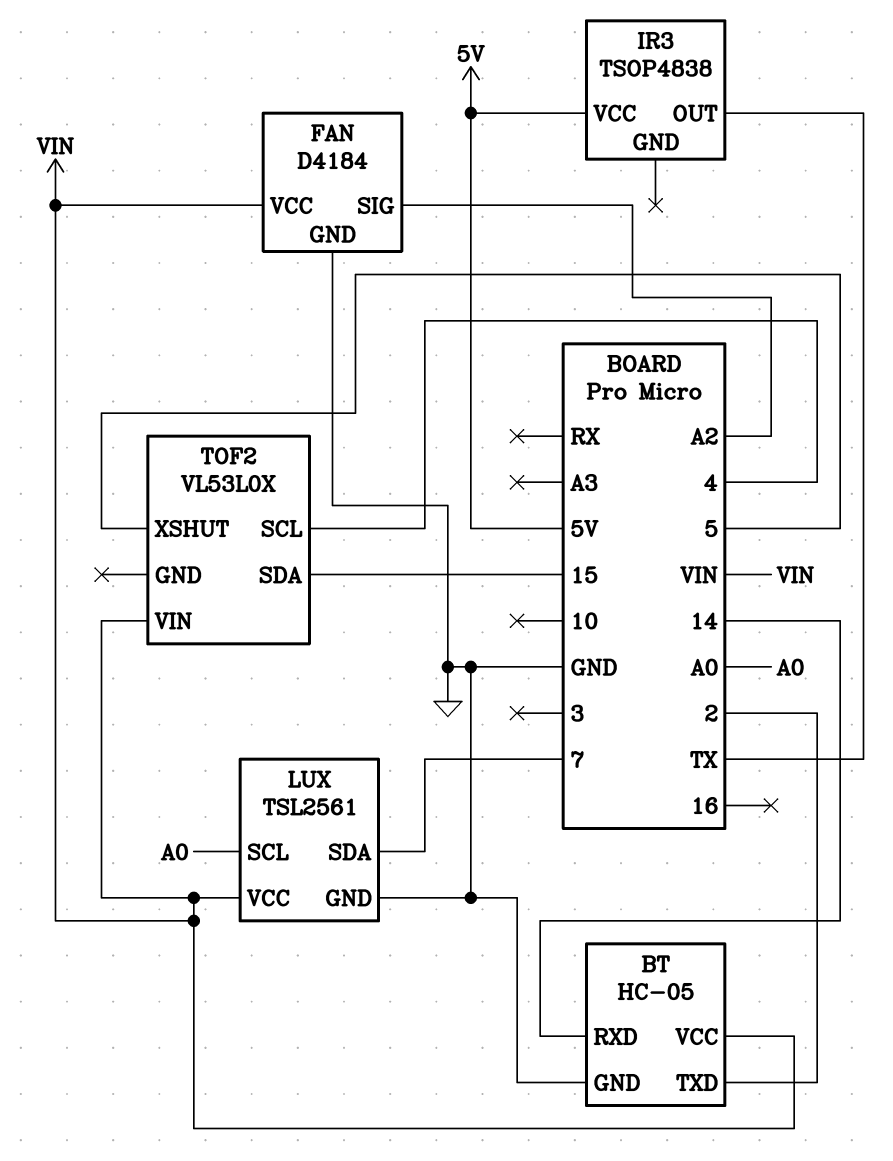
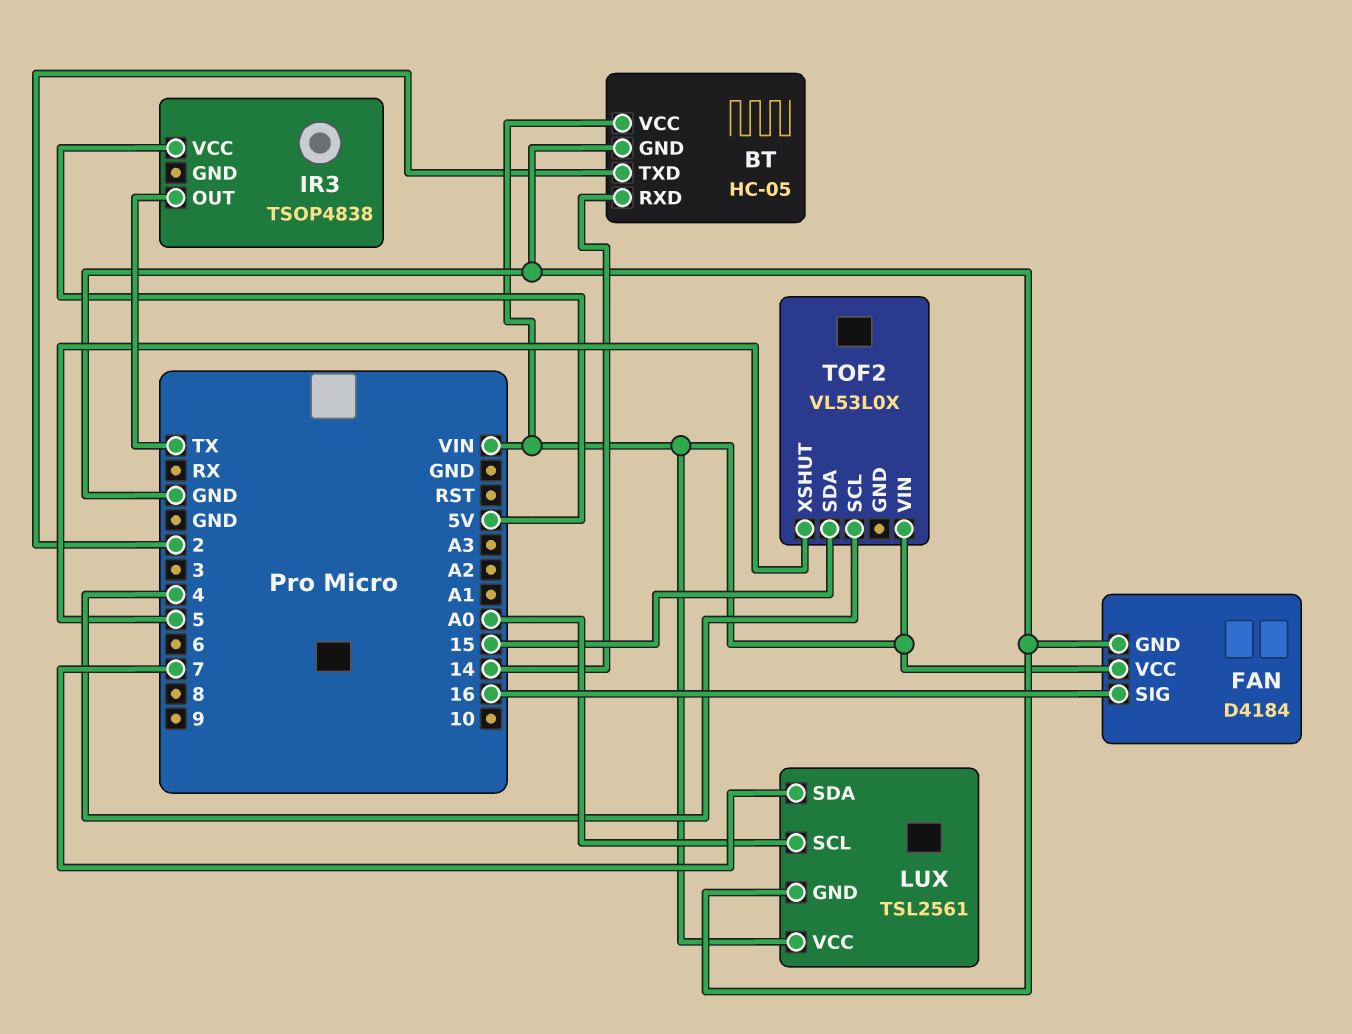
FAN pin SIG: A2 -> 16

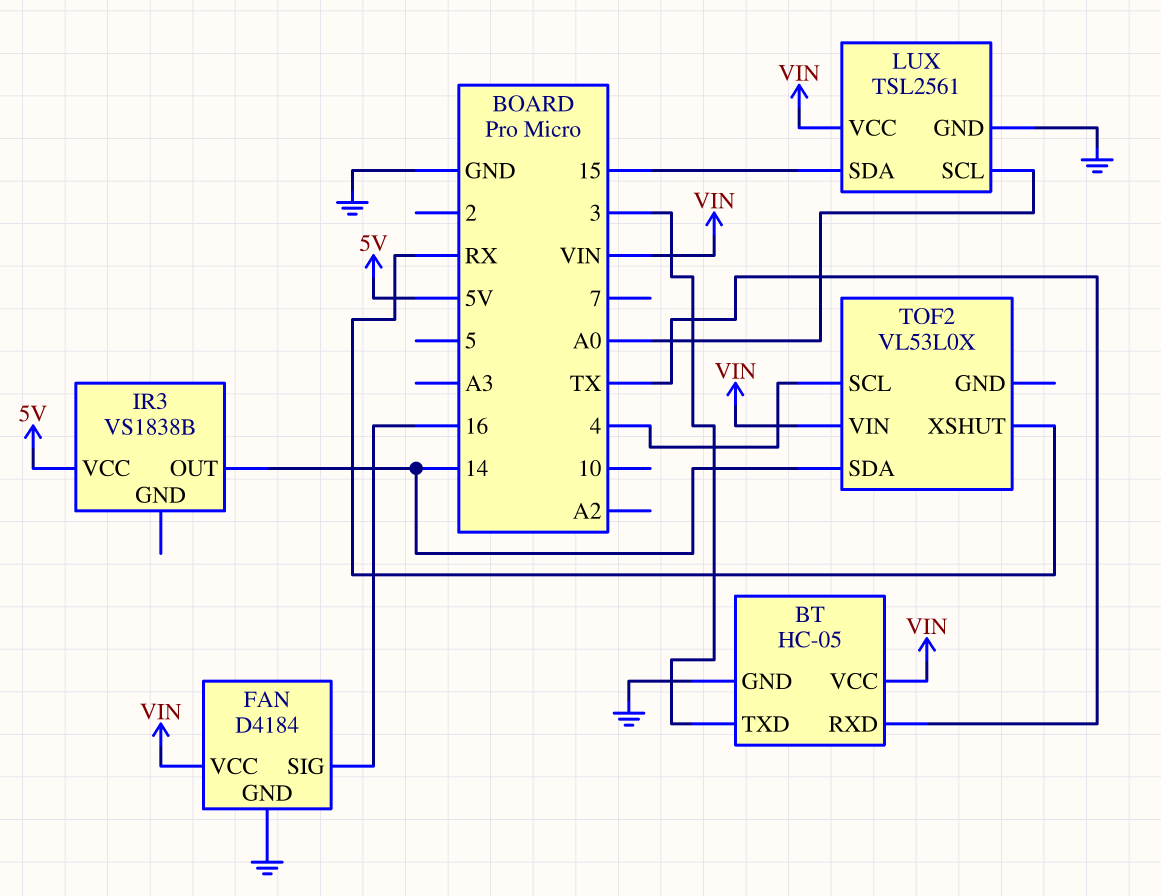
BT pin RXD: 14 -> TX
BT pin TXD: 2 -> 3
IR3: TSOP4838 -> VS1838B
IR3 pin OUT: TX -> 14
LUX pin SDA: 7 -> 15
TOF2 pin SDA: 15 -> 14
TOF2 pin XSHUT: 5 -> RX

